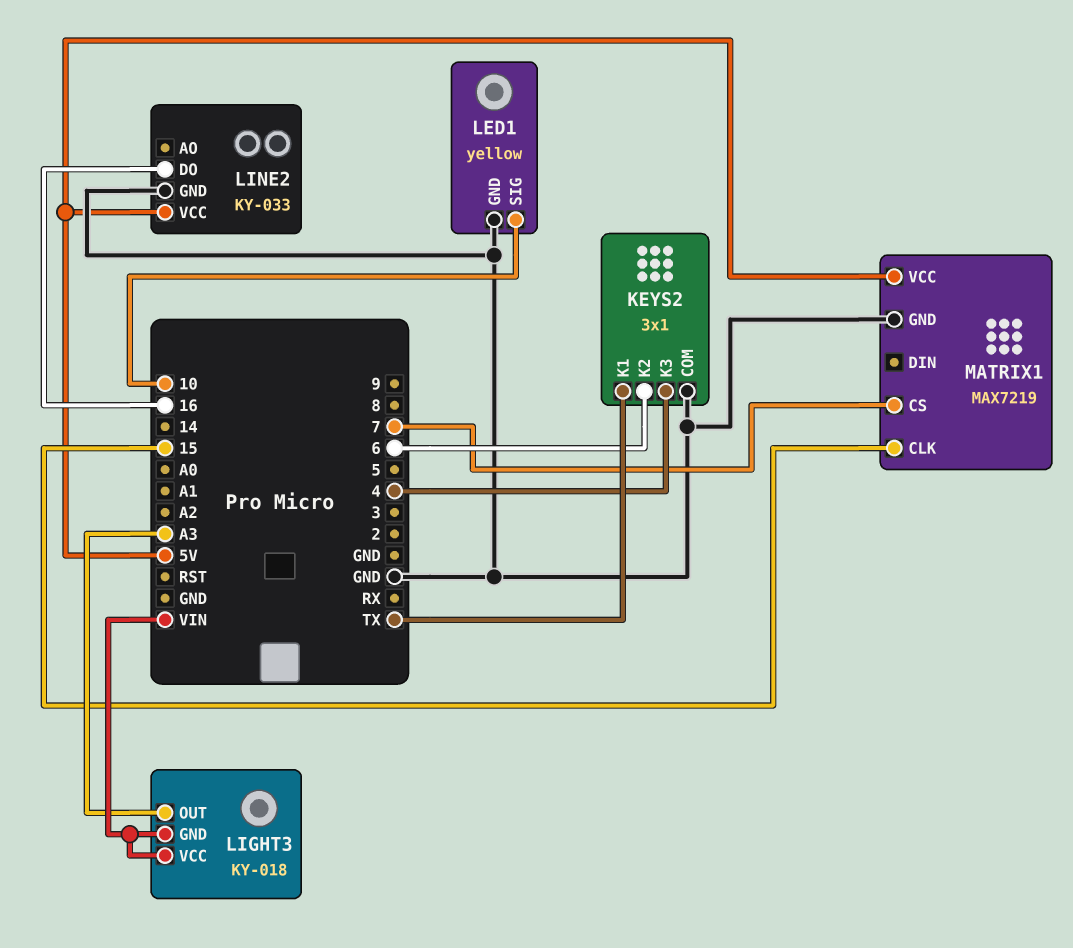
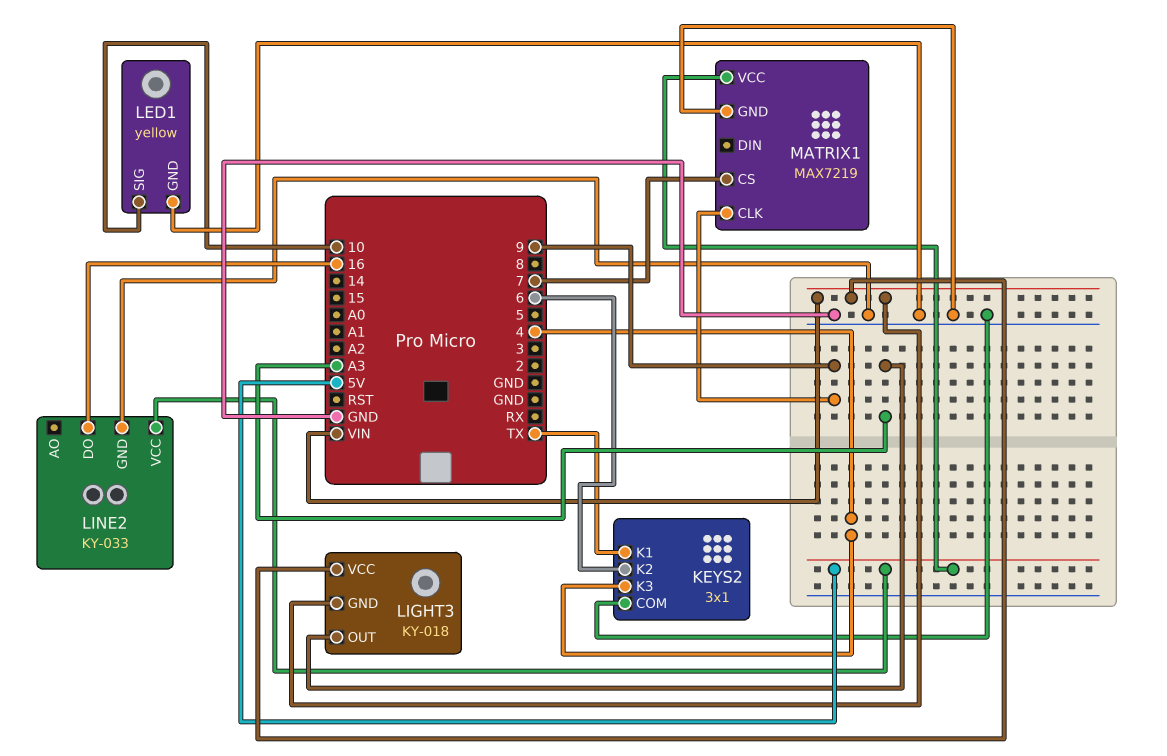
MATRIX1 pin CLK: 15 -> 9

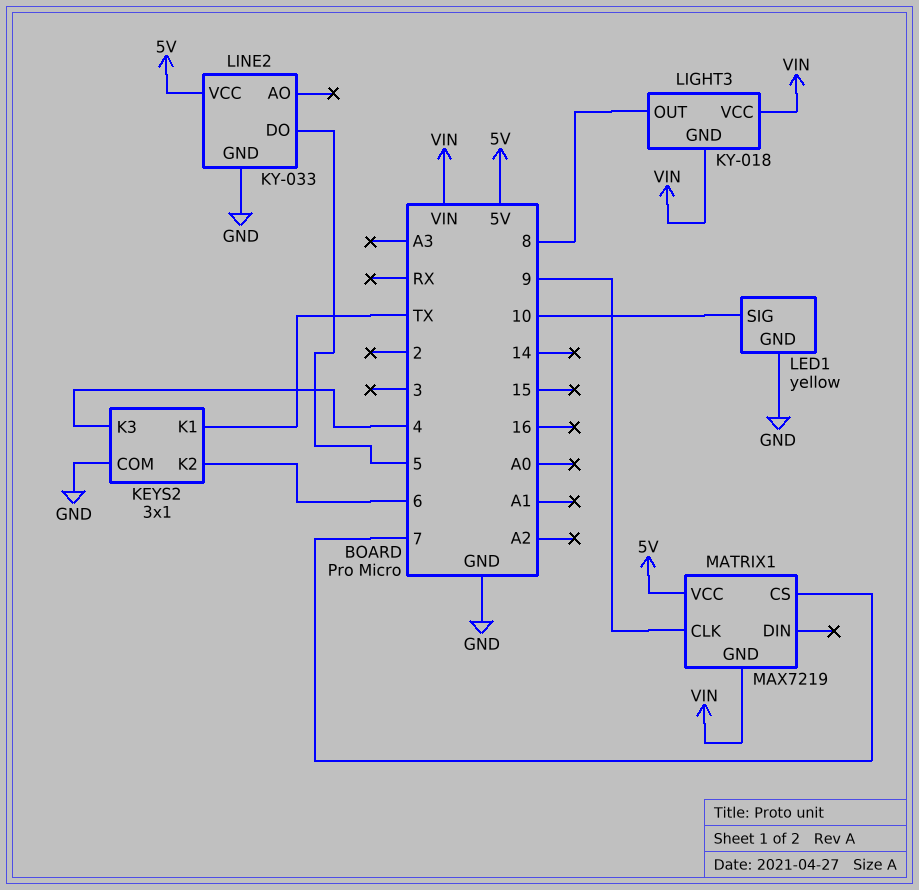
LIGHT3 pin OUT: A3 -> 8
LINE2 pin DO: 16 -> 5
MATRIX1 pin GND: GND -> VIN

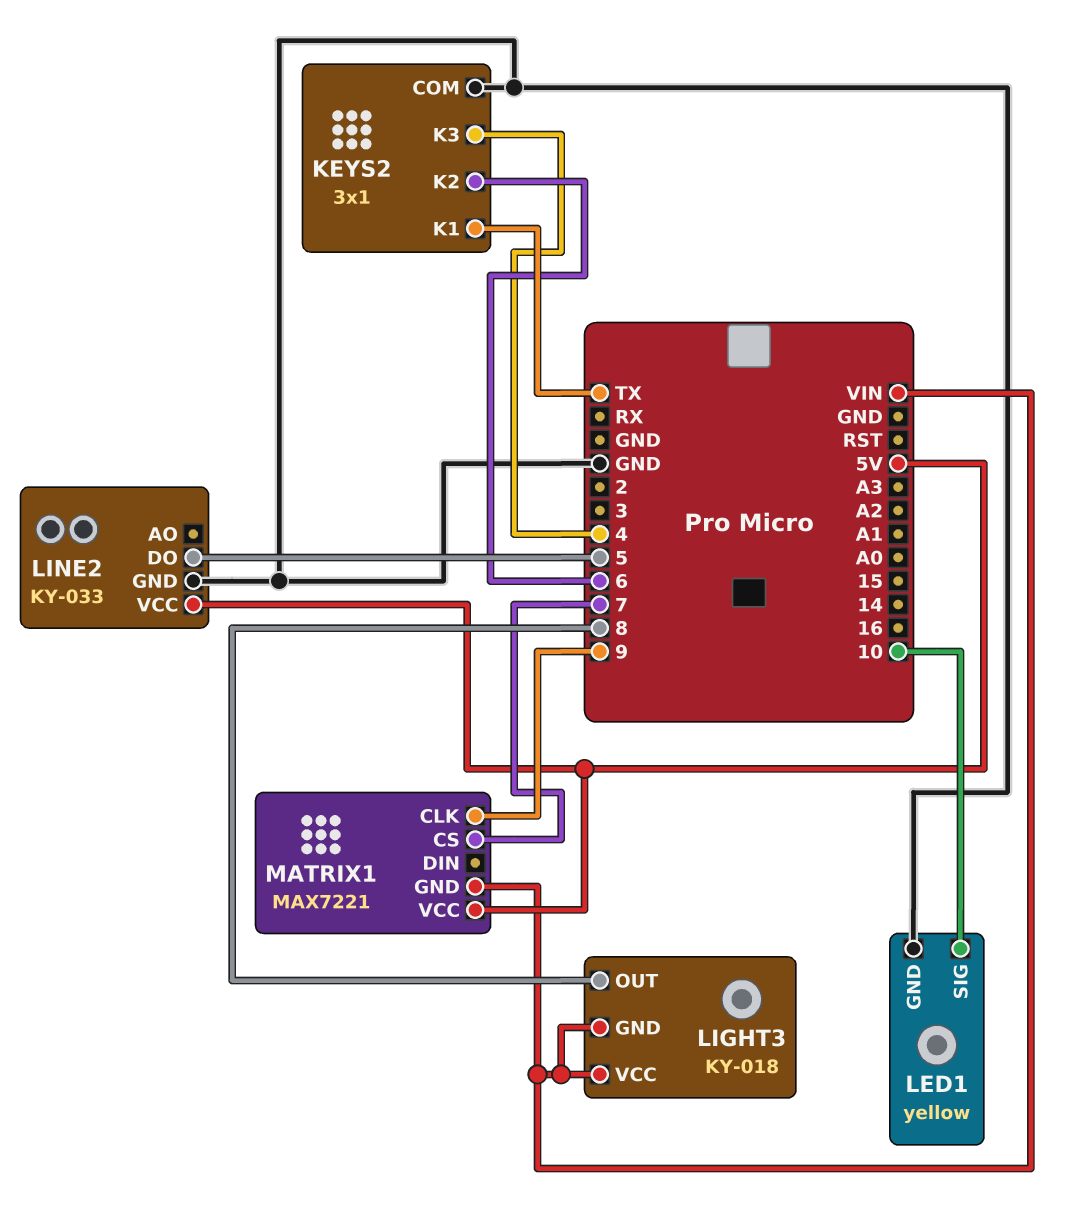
MATRIX1: MAX7219 -> MAX7221

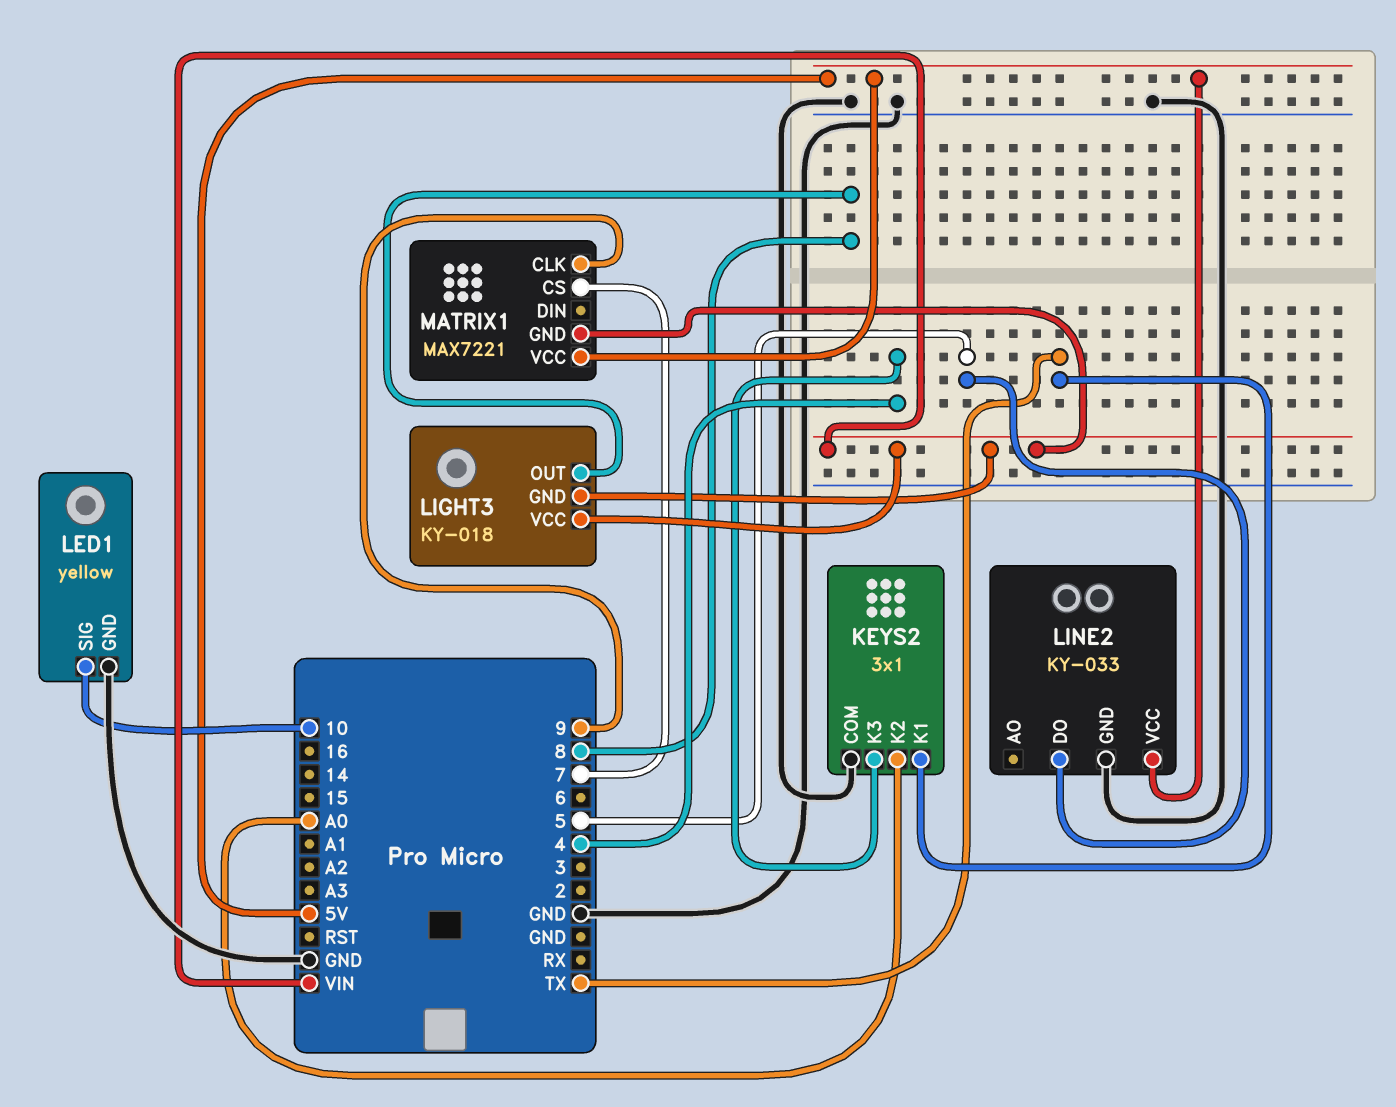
KEYS2 pin K2: 6 -> A0

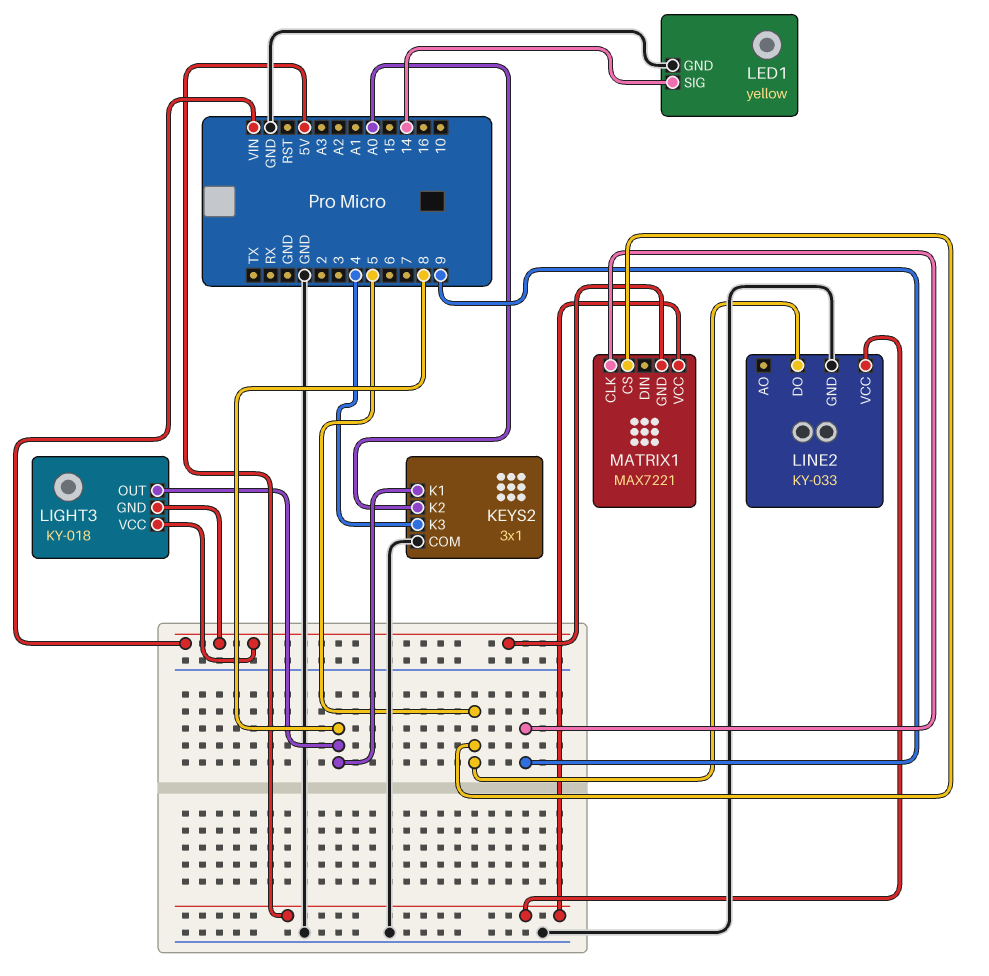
KEYS2 pin K1: TX -> 8
LED1 pin SIG: 10 -> 14
MATRIX1 pin CS: 7 -> 5

